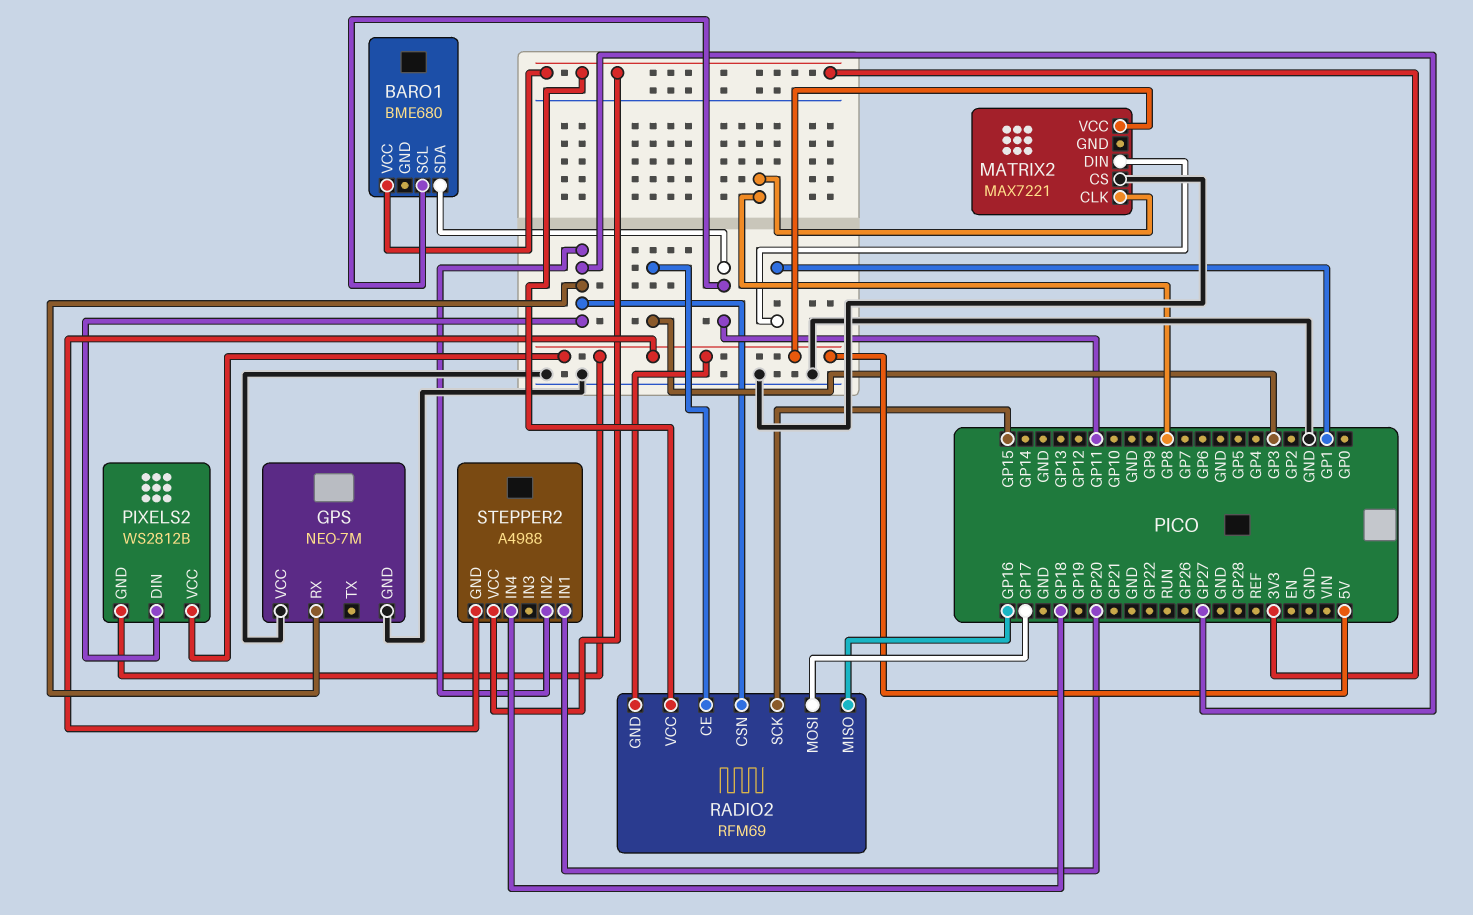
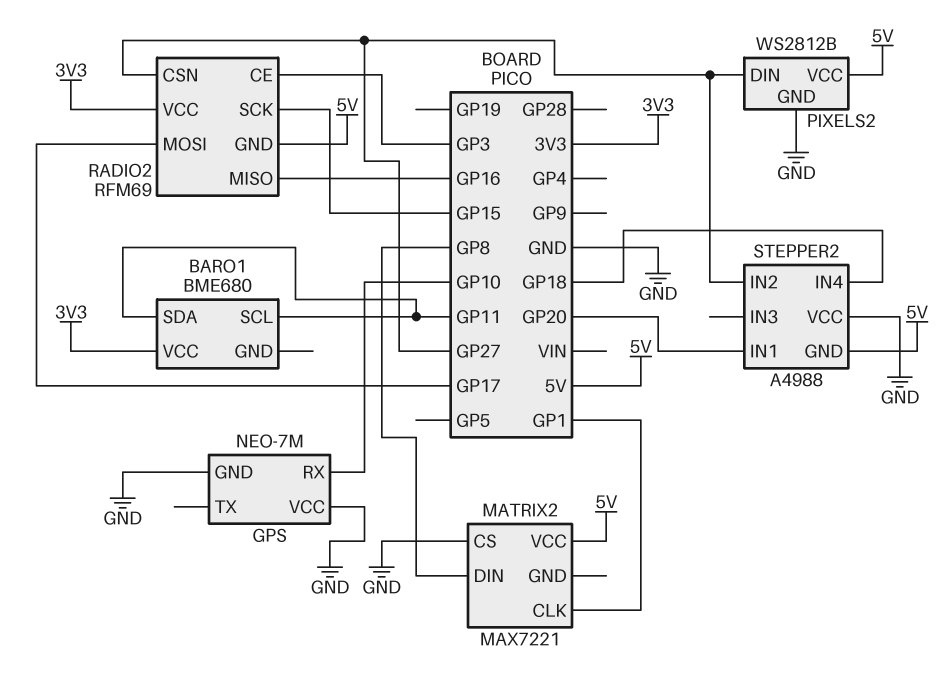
GPS pin RX: GP27 -> GP10
MATRIX2 pin CLK: GP8 -> GP1
MATRIX2 pin DIN: GP1 -> GP8
PIXELS2 pin GND: 5V -> GND
STEPPER2 pin VCC: 3V3 -> GND

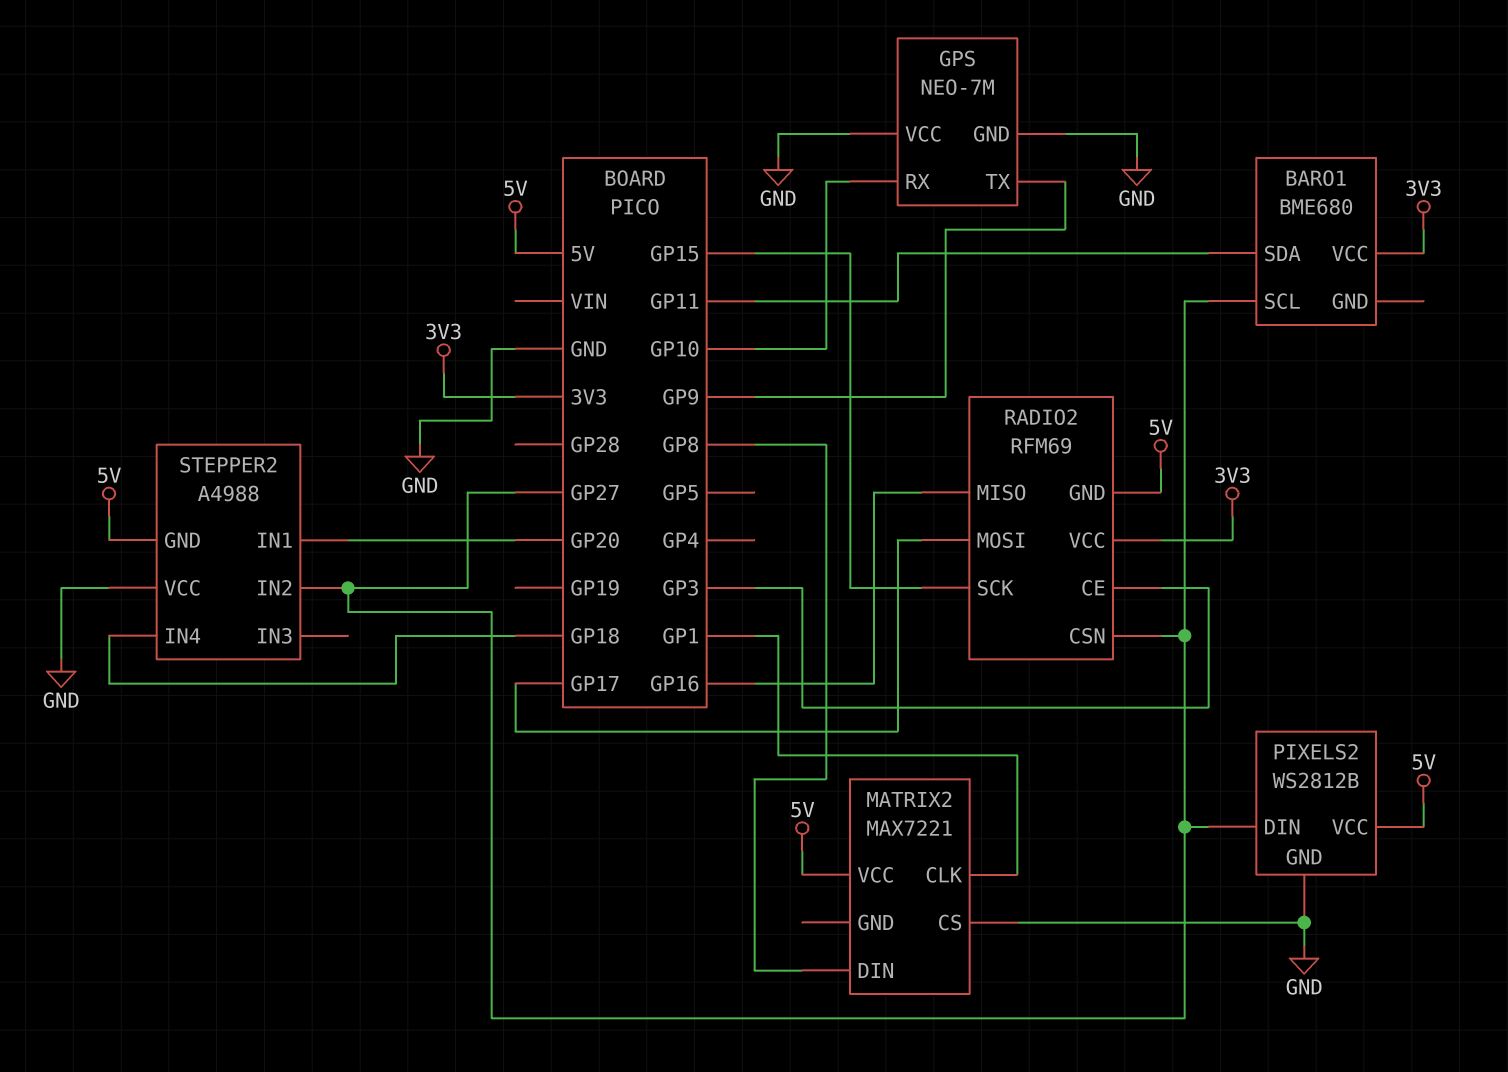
BARO1 pin SCL: GP11 -> GP27
GPS pin TX: none -> GP9

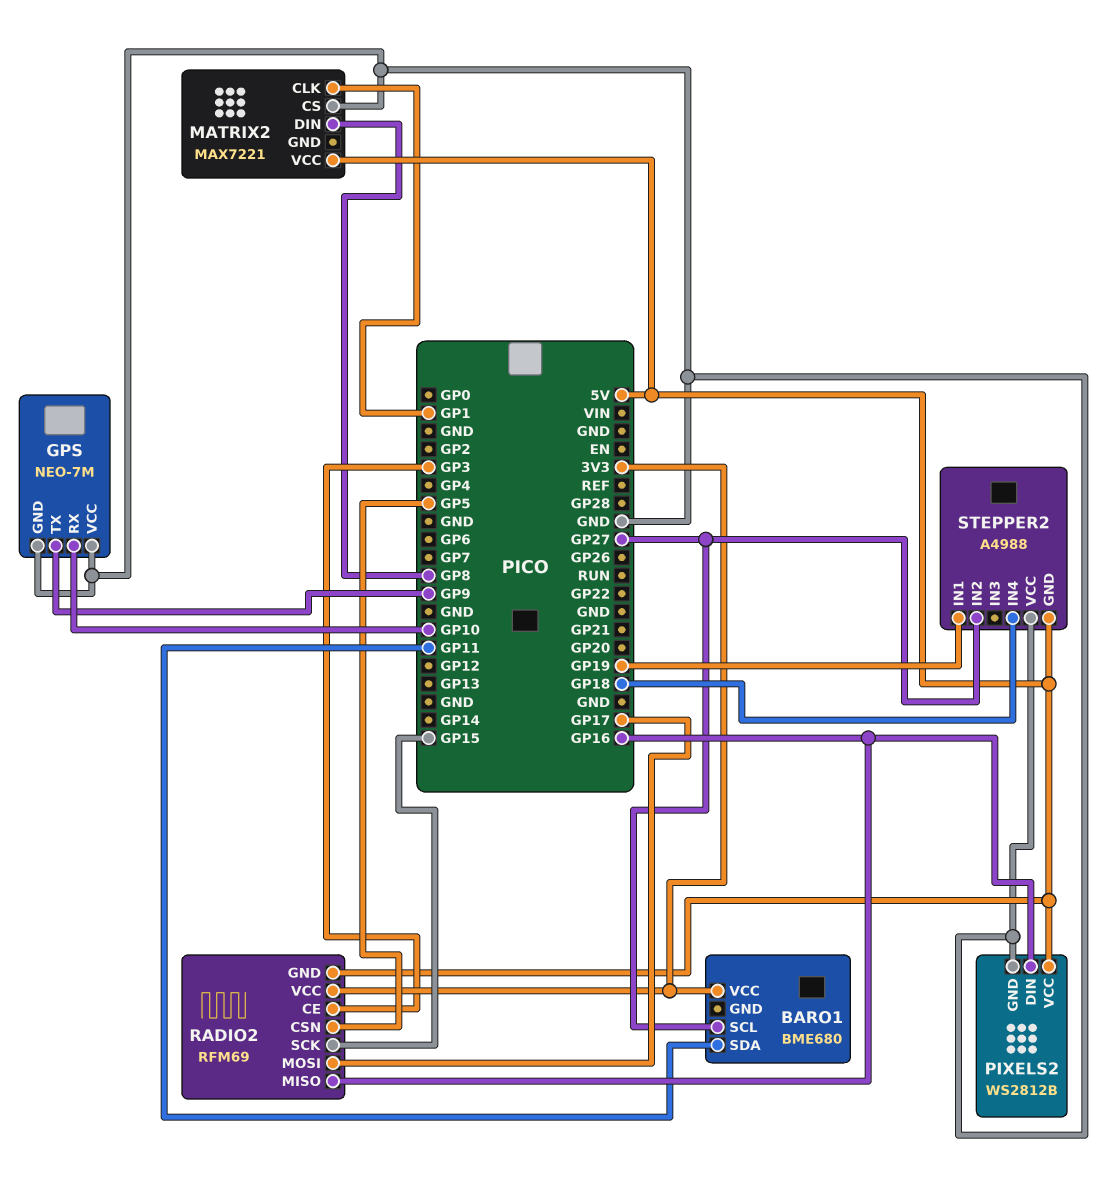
PIXELS2 pin DIN: GP27 -> GP16
RADIO2 pin CSN: GP27 -> GP5
STEPPER2 pin IN1: GP20 -> GP19

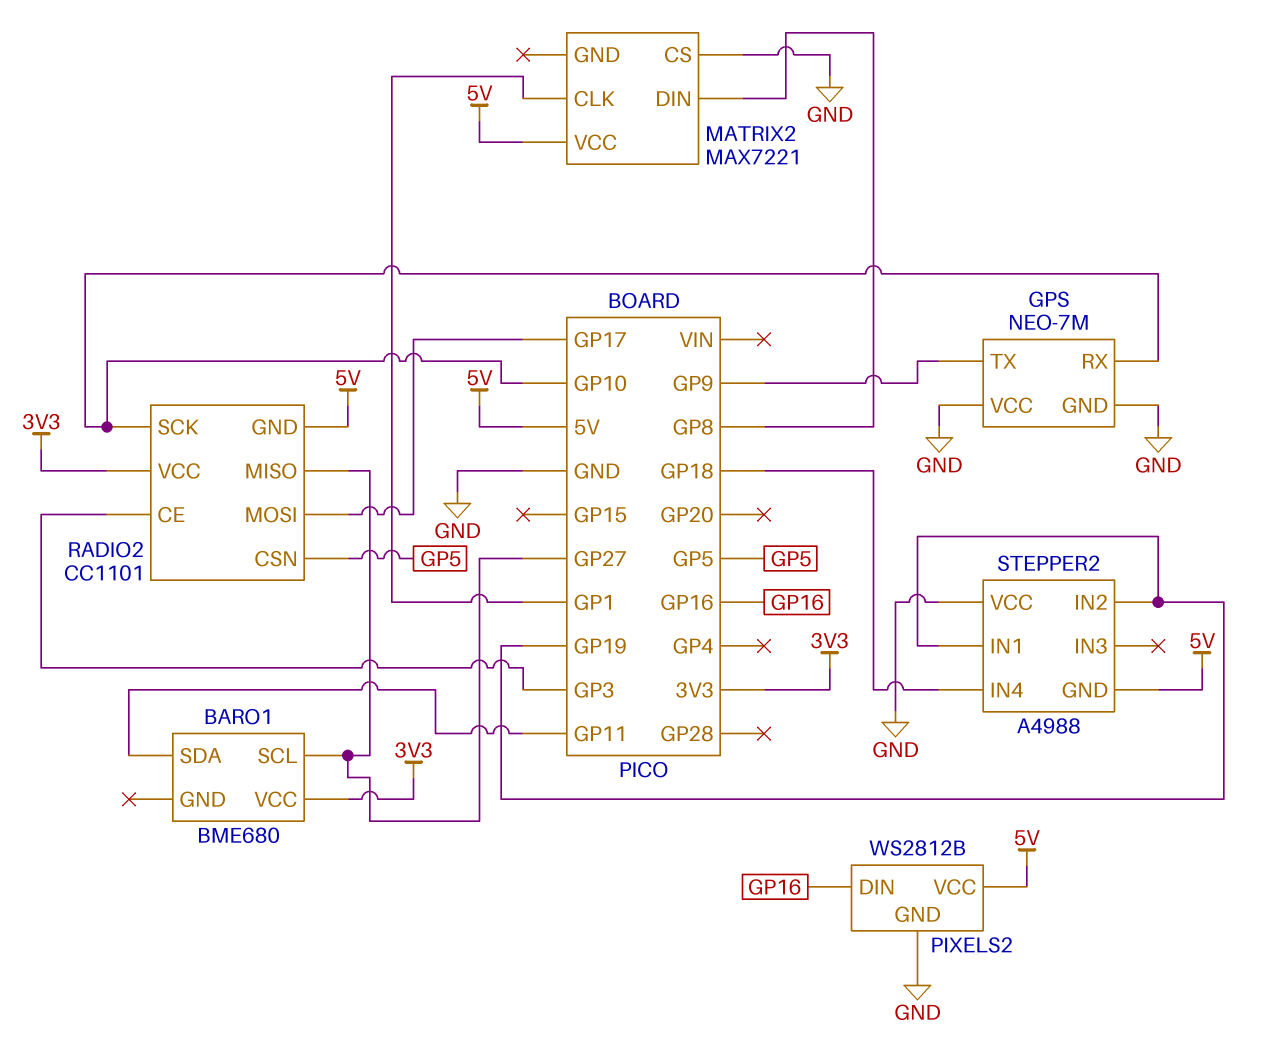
RADIO2: RFM69 -> CC1101
RADIO2 pin MISO: GP16 -> GP27
RADIO2 pin SCK: GP15 -> GP10
STEPPER2 pin IN2: GP27 -> GP19

